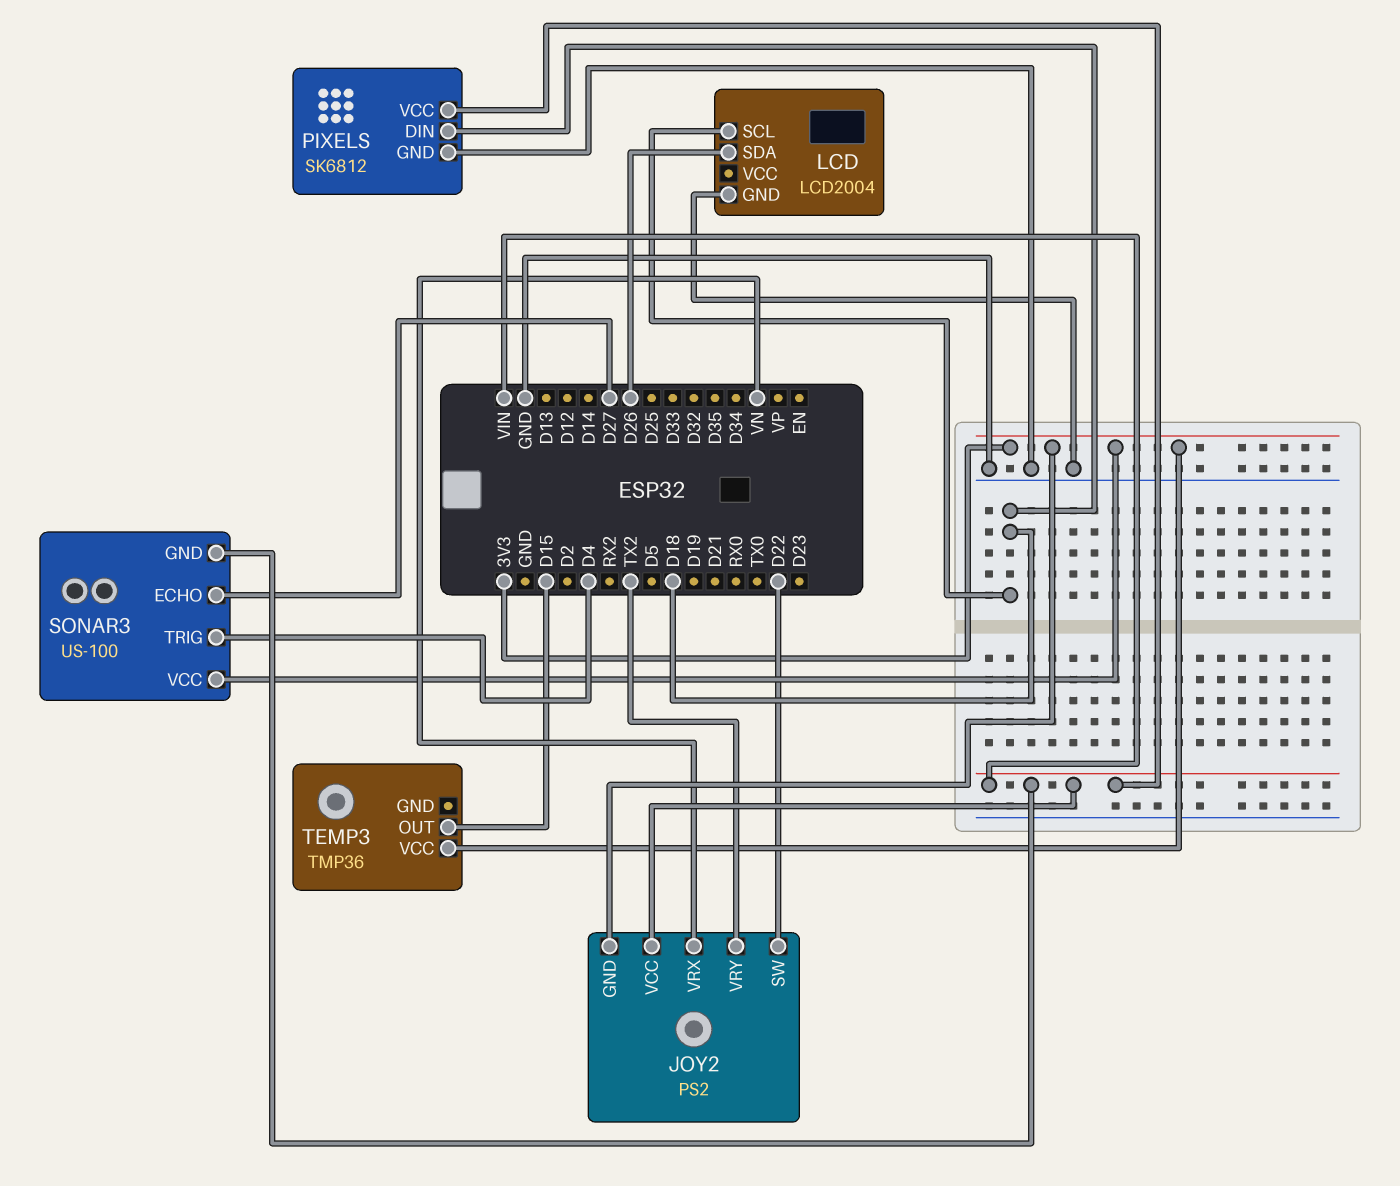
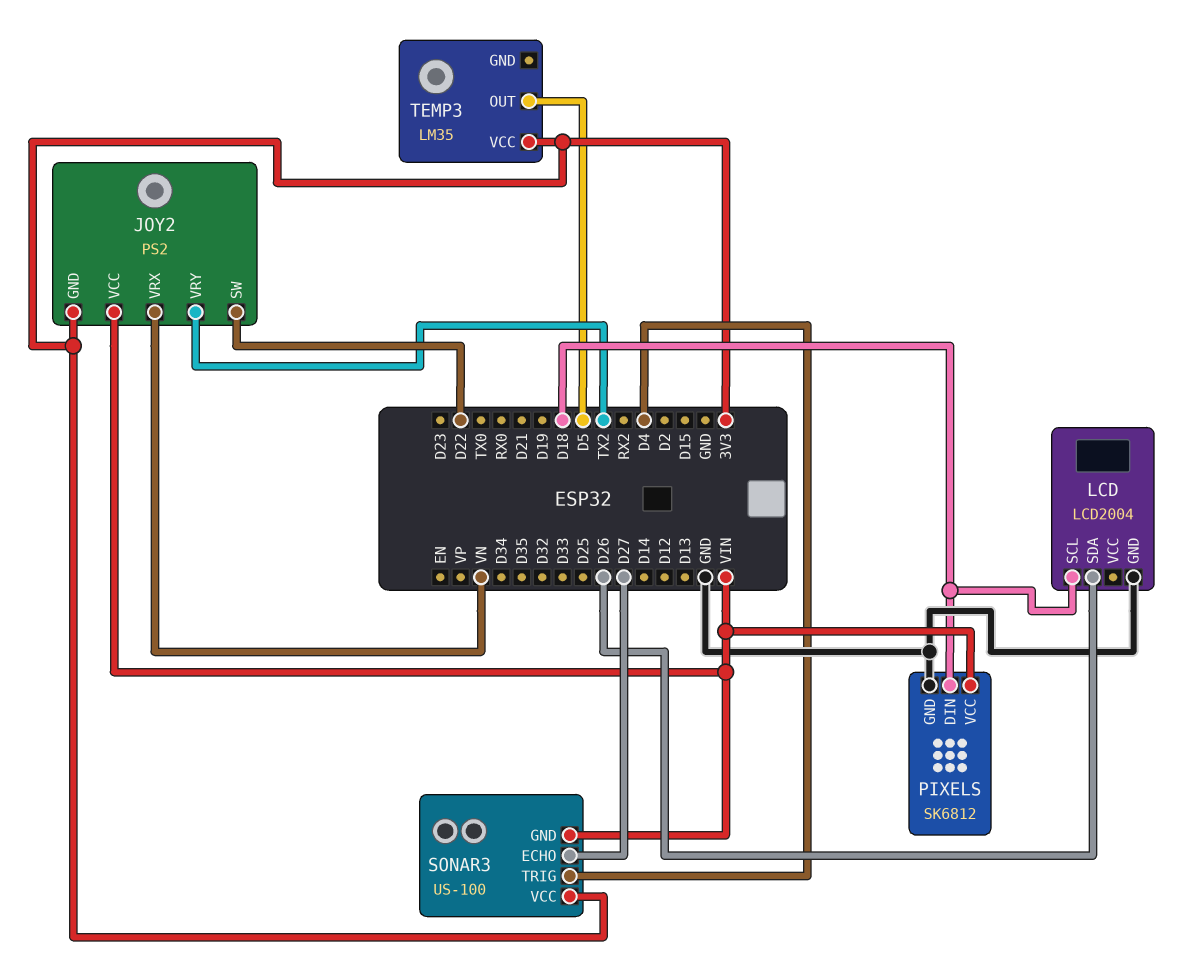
TEMP3: TMP36 -> LM35
TEMP3 pin OUT: D15 -> D5

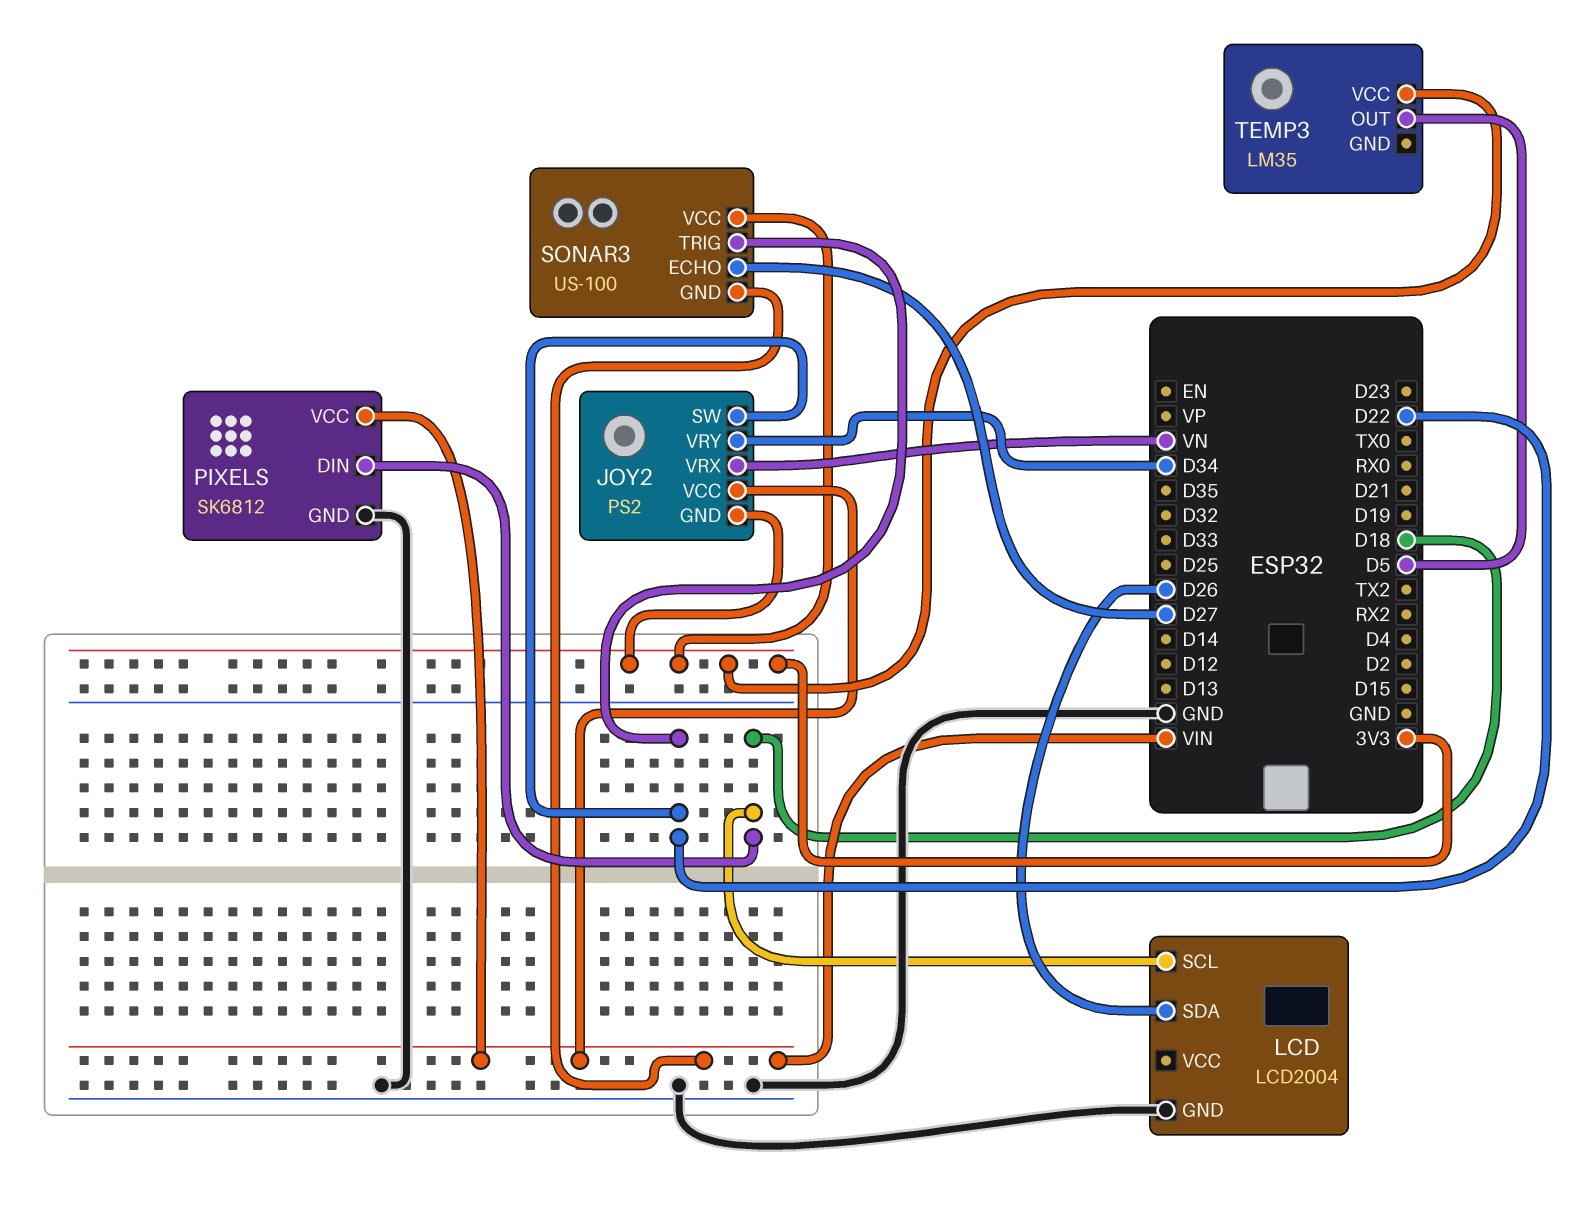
JOY2 pin VRY: TX2 -> D34
SONAR3 pin TRIG: D4 -> D22

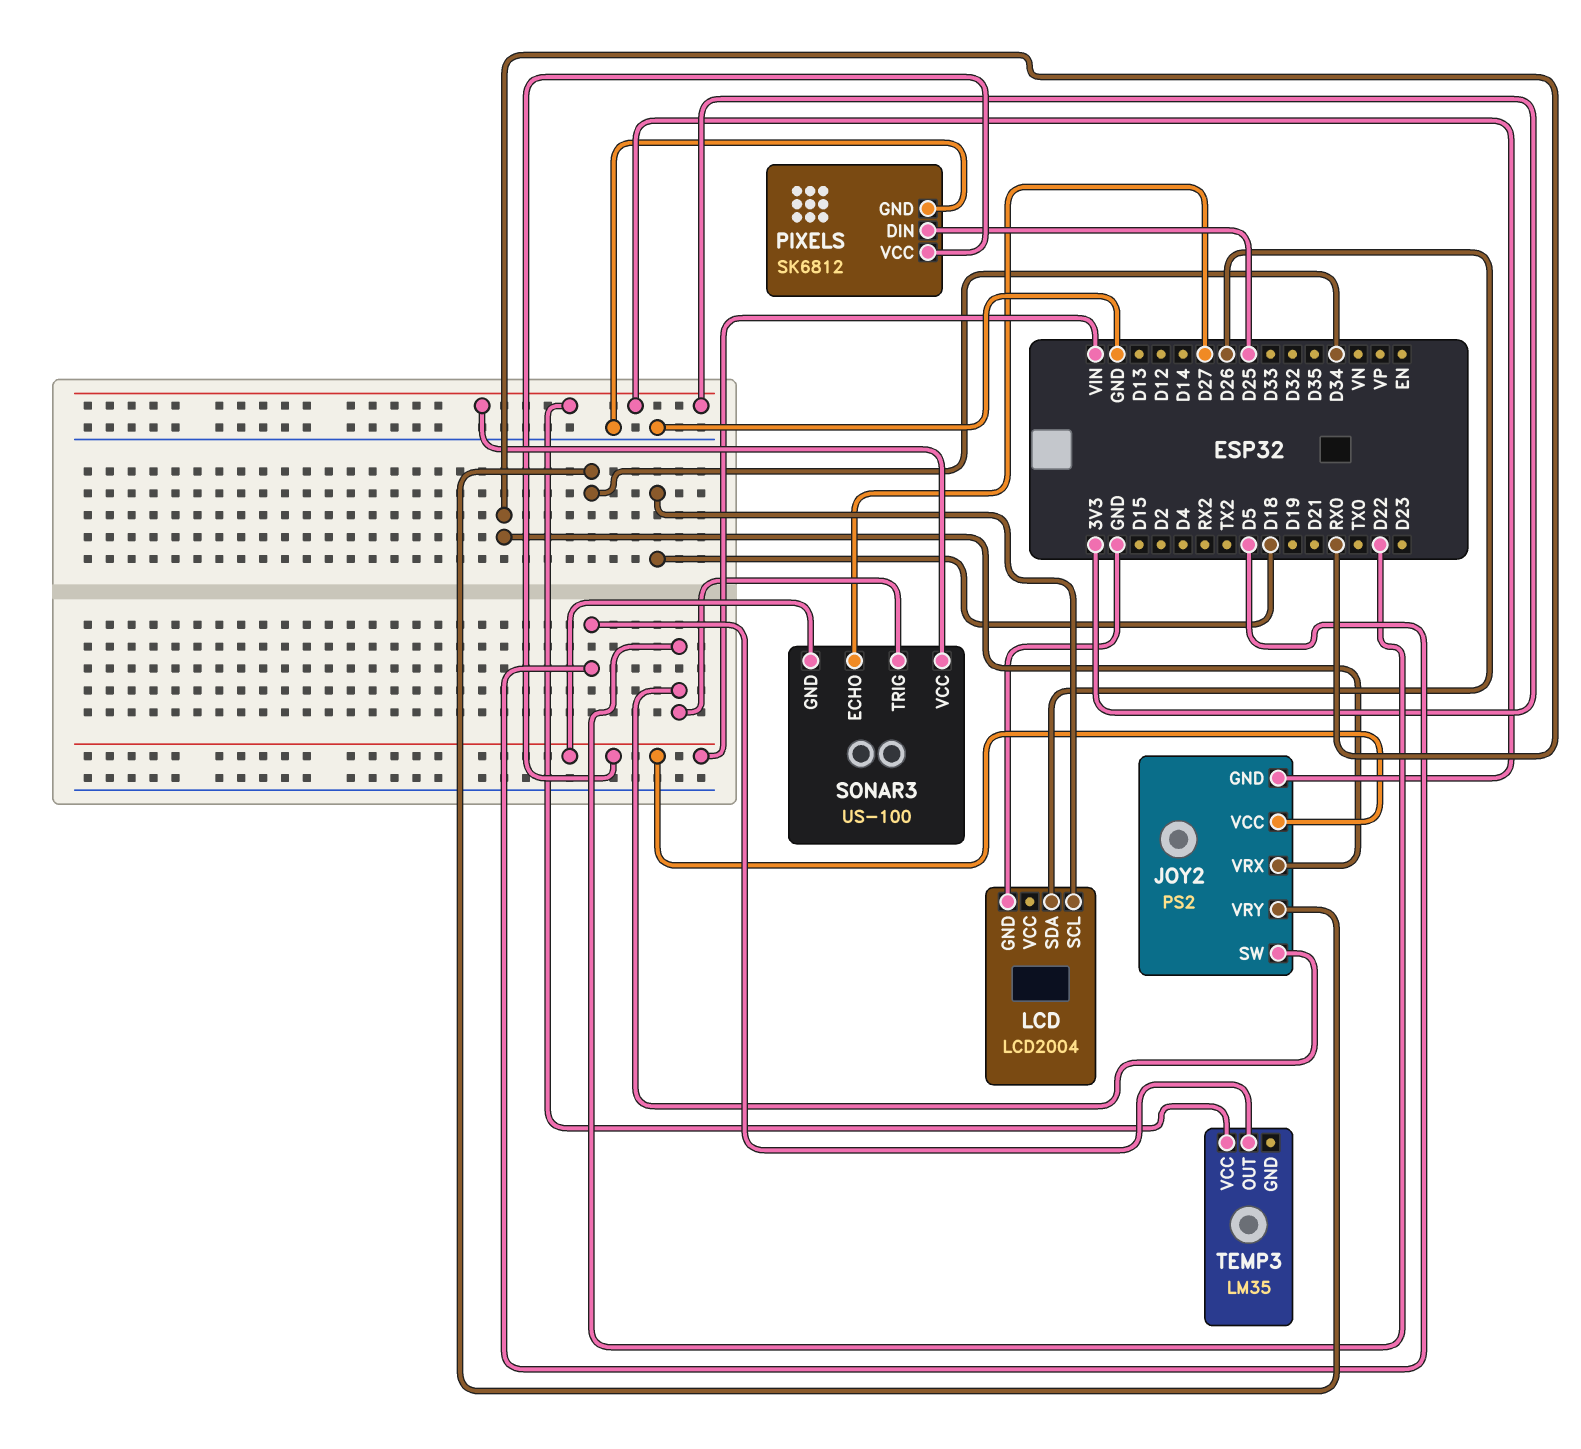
JOY2 pin VRX: VN -> RX0
PIXELS pin DIN: D18 -> D25

